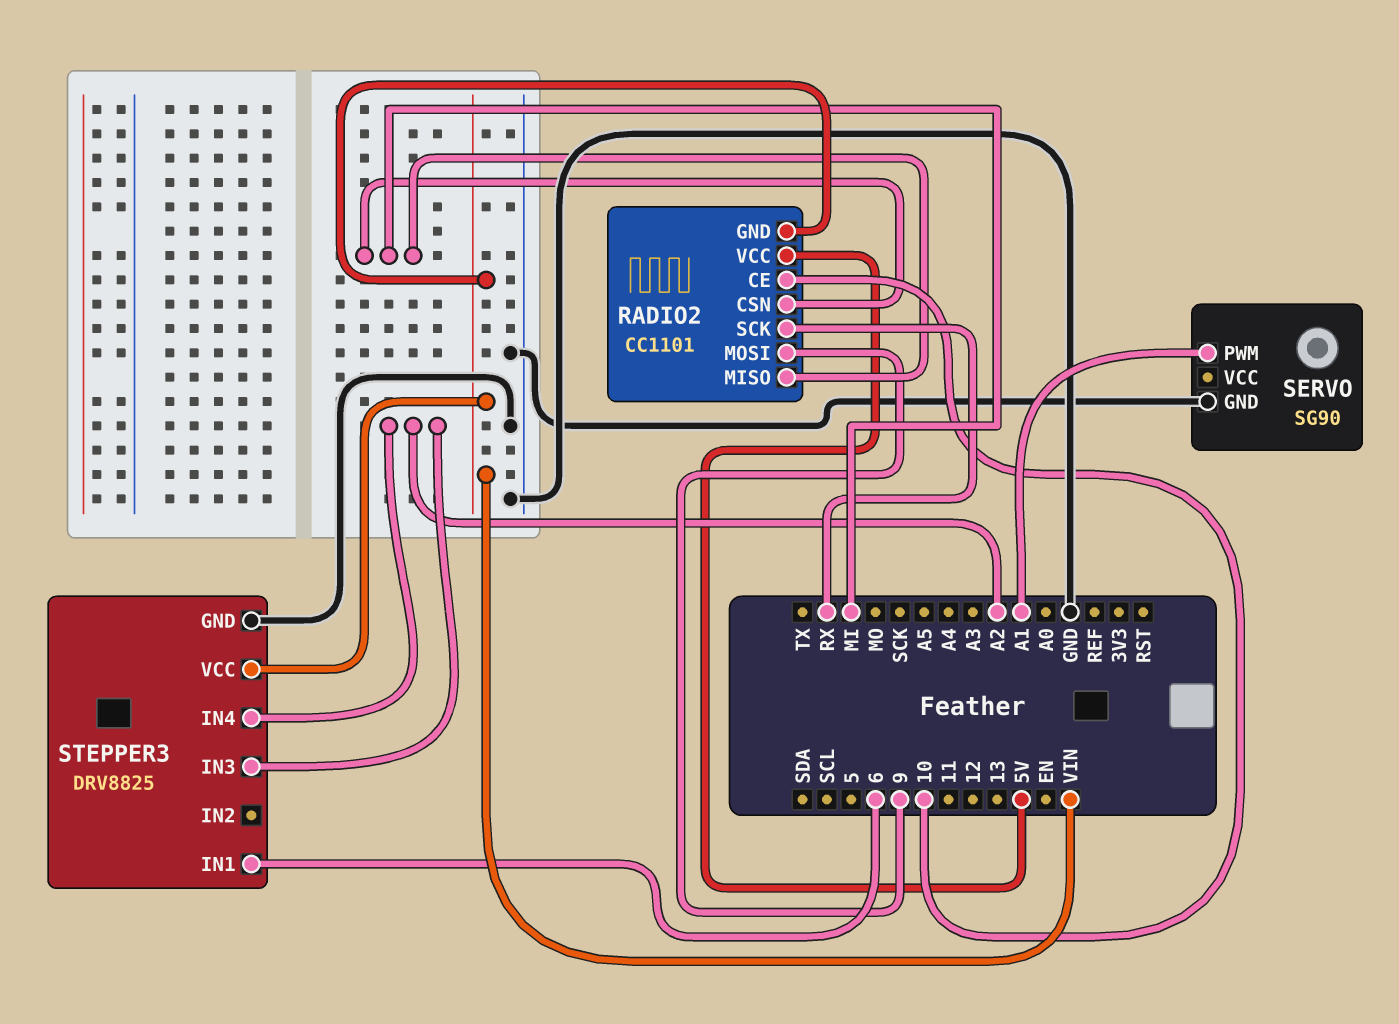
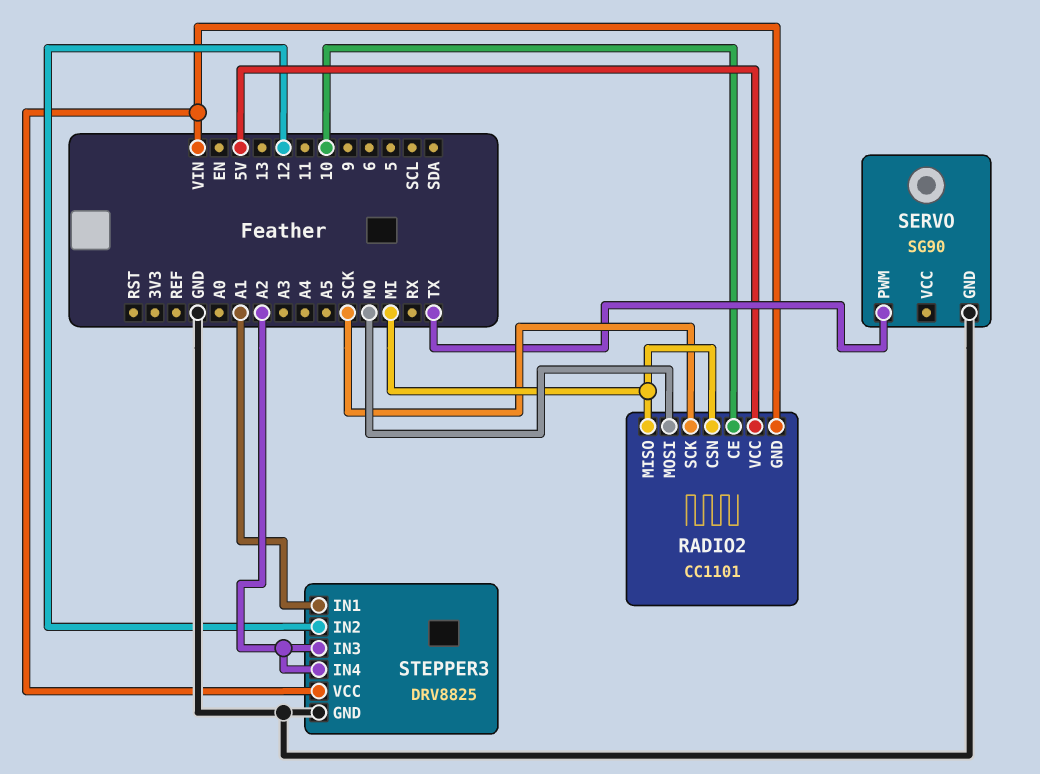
RADIO2 pin MOSI: 9 -> MO
RADIO2 pin SCK: RX -> SCK
SERVO pin PWM: A1 -> TX
STEPPER3 pin IN1: 6 -> A1
STEPPER3 pin IN2: none -> 12

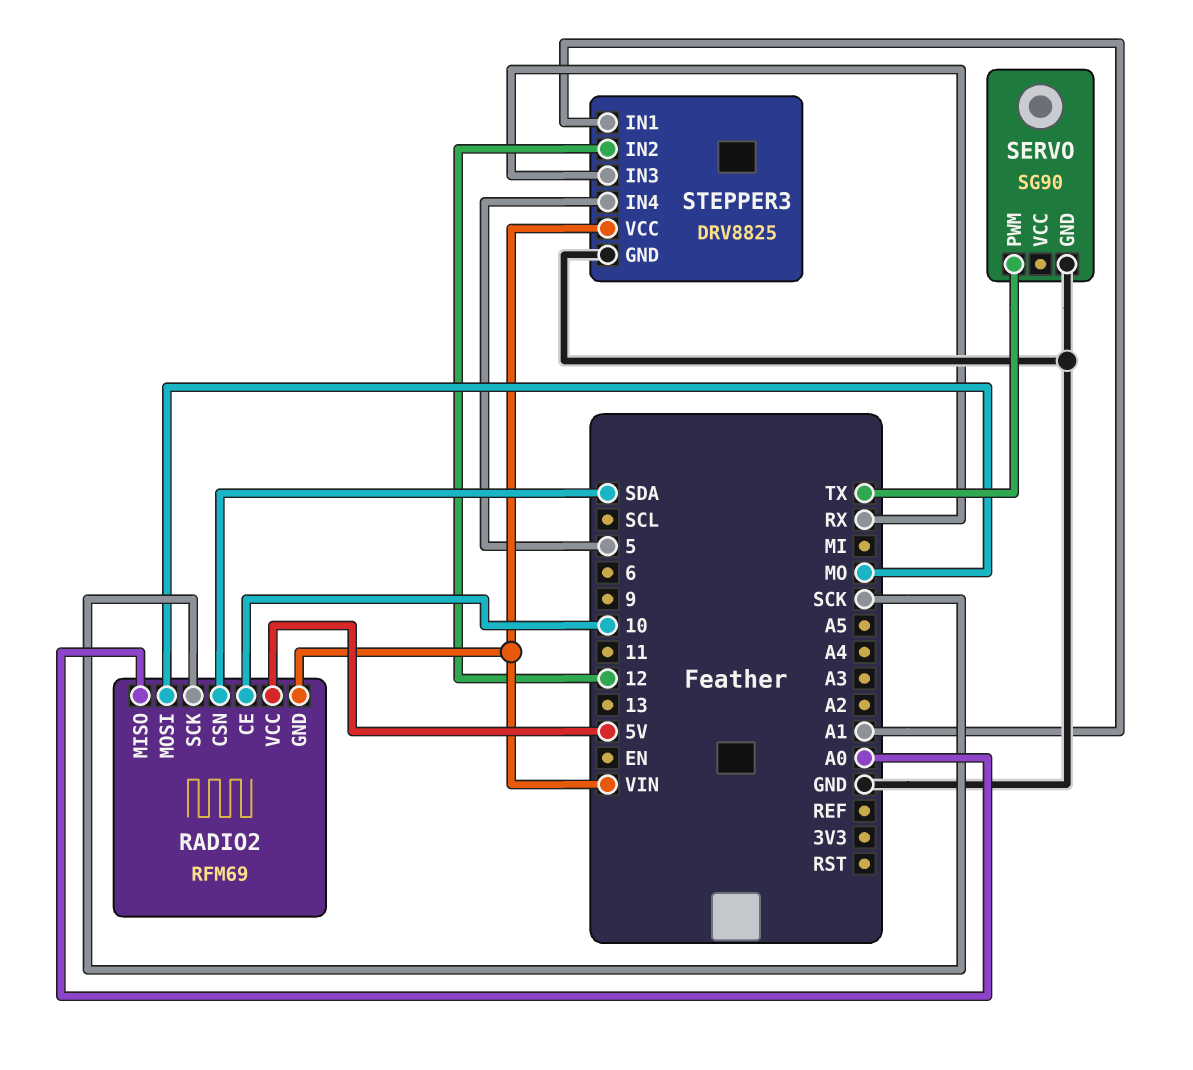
RADIO2: CC1101 -> RFM69
RADIO2 pin CSN: MI -> SDA
RADIO2 pin MISO: MI -> A0
STEPPER3 pin IN3: A2 -> RX
STEPPER3 pin IN4: A2 -> 5

